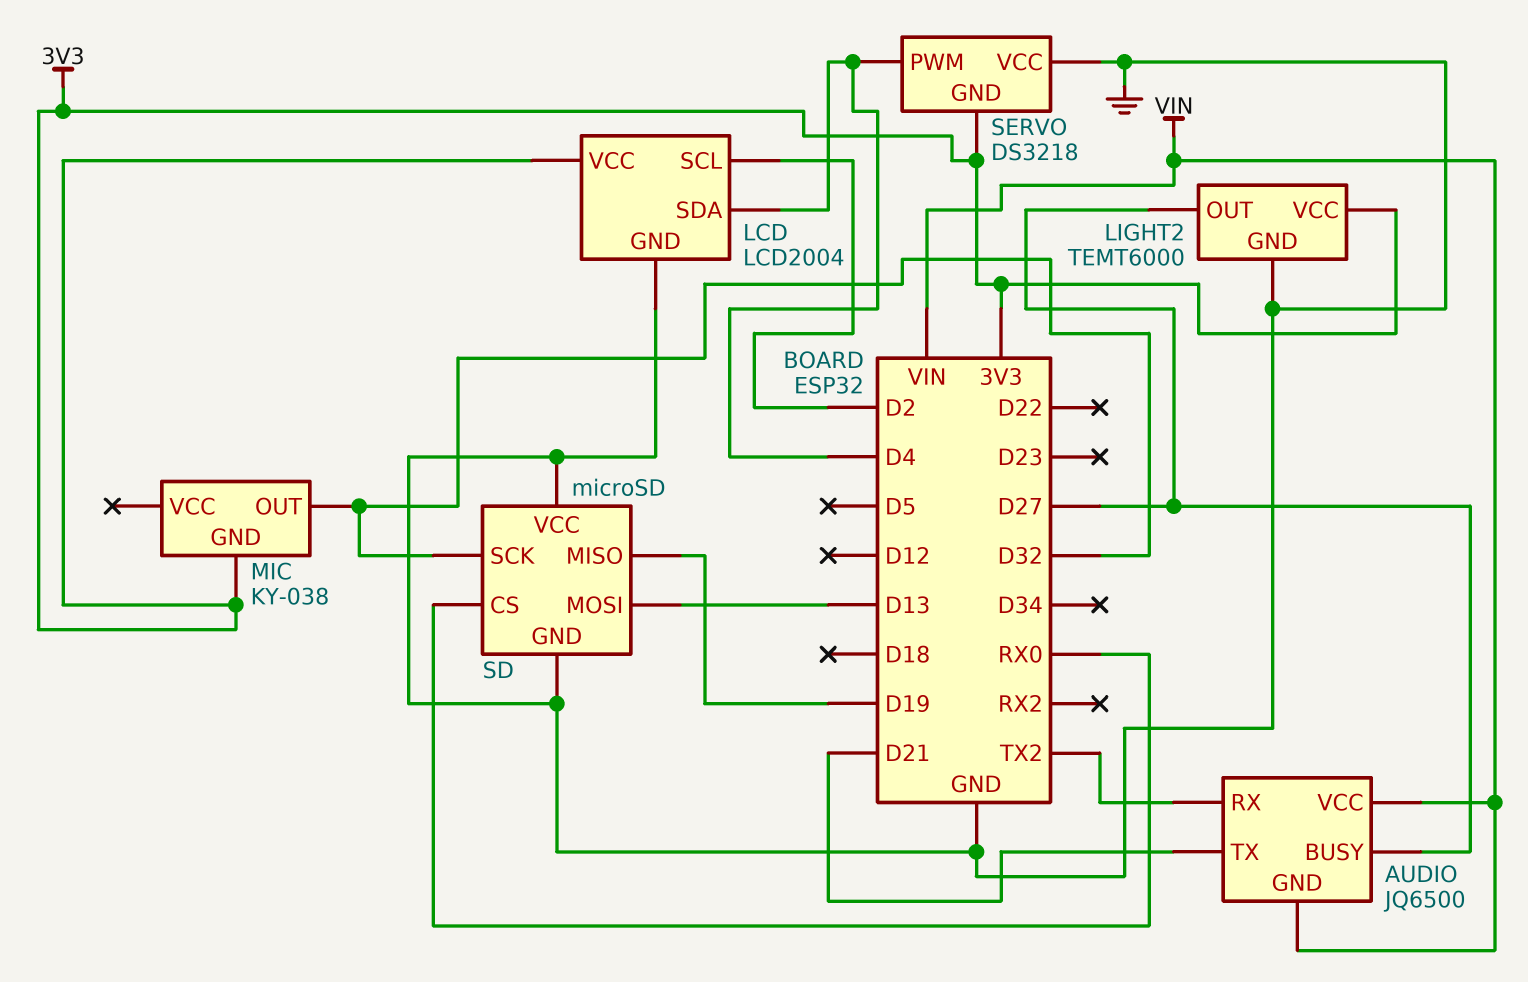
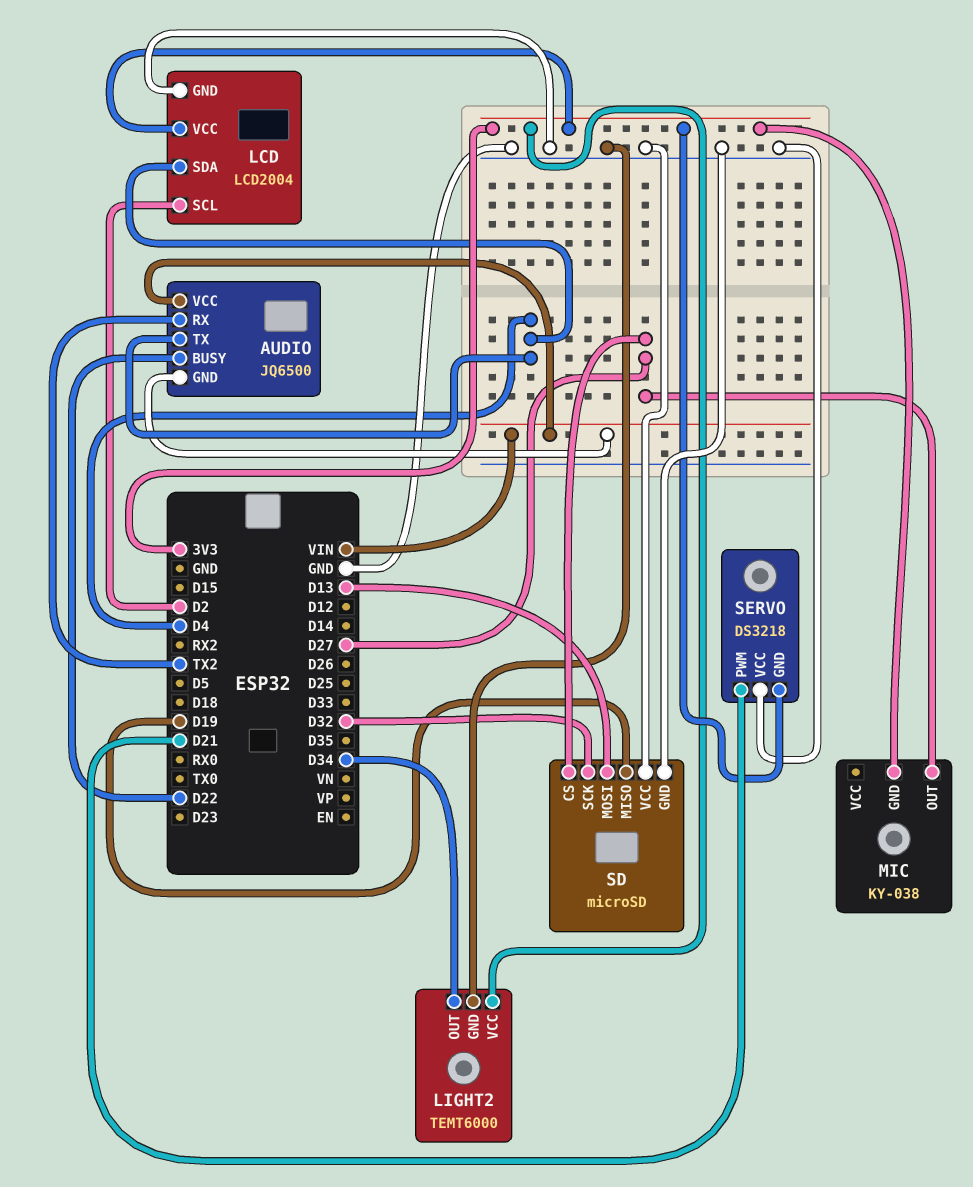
AUDIO pin BUSY: D27 -> D22
AUDIO pin TX: D21 -> D4
LIGHT2 pin OUT: D27 -> D34
MIC pin OUT: D32 -> D27
SD pin CS: RX0 -> D27
SERVO pin PWM: D4 -> D21

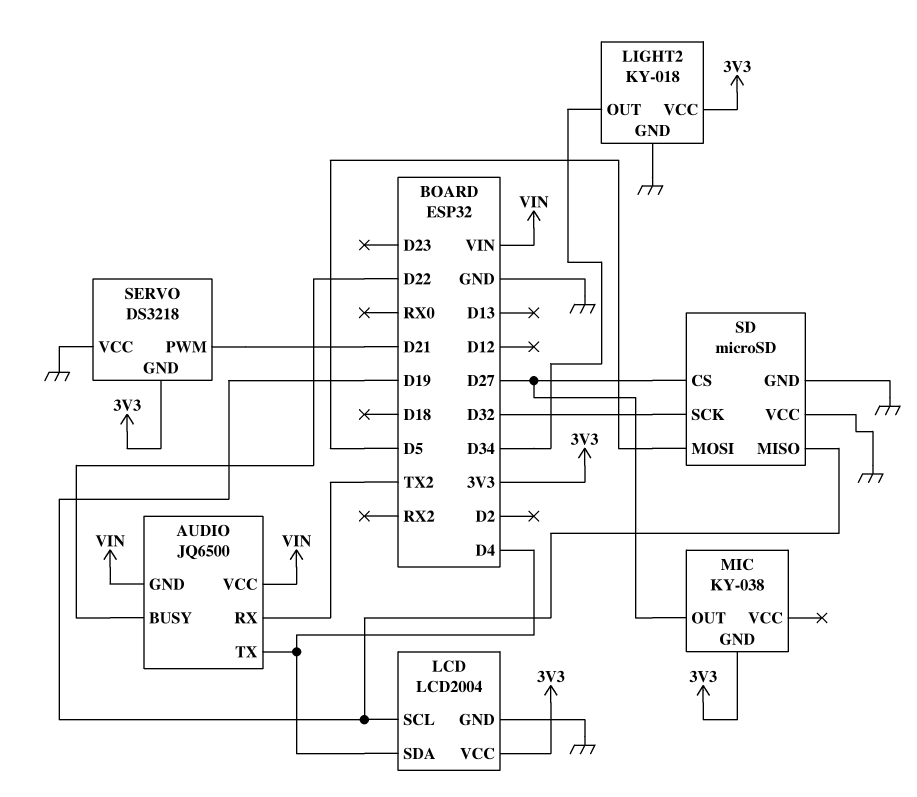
LCD pin SCL: D2 -> D19
LIGHT2: TEMT6000 -> KY-018
SD pin MOSI: D13 -> D5

